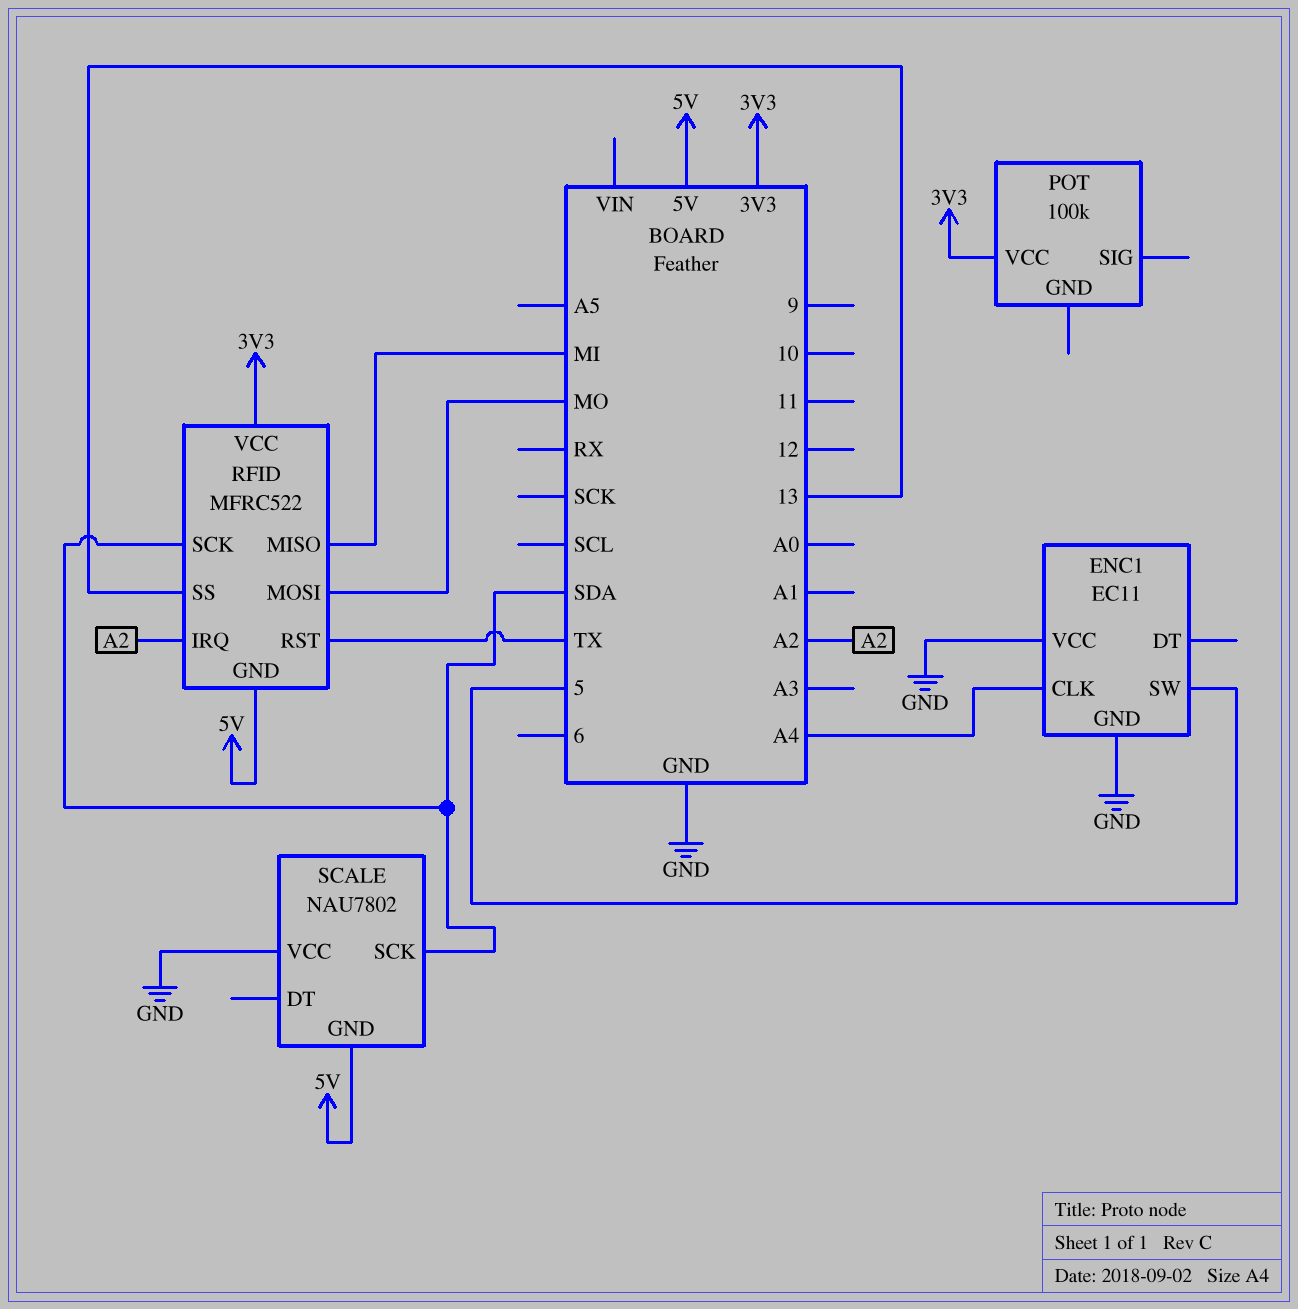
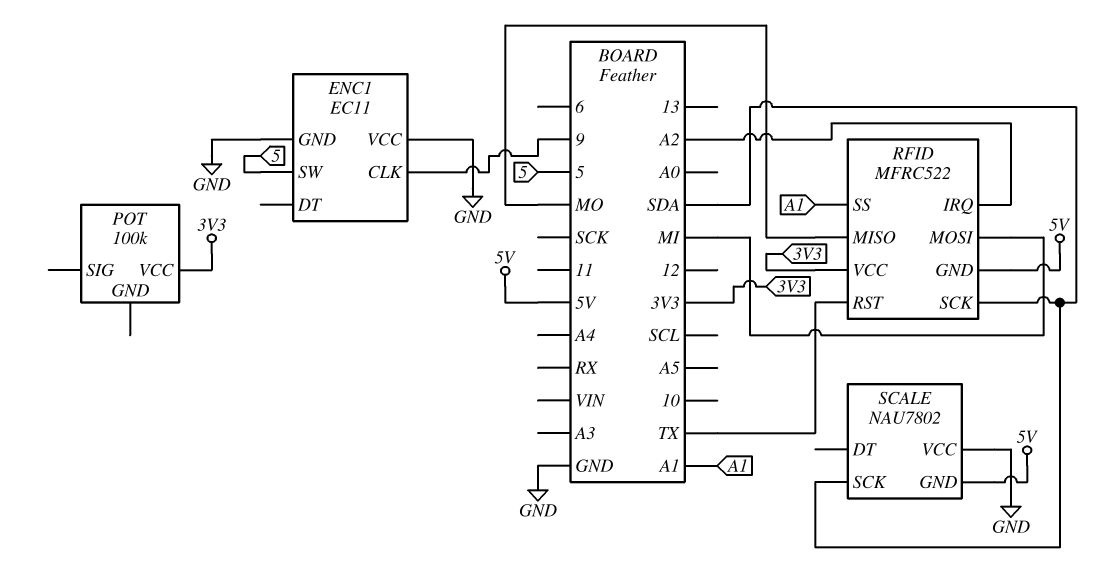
ENC1 pin CLK: A4 -> 9
RFID pin MISO: MI -> MO
RFID pin MOSI: MO -> MI
RFID pin SS: 13 -> A1

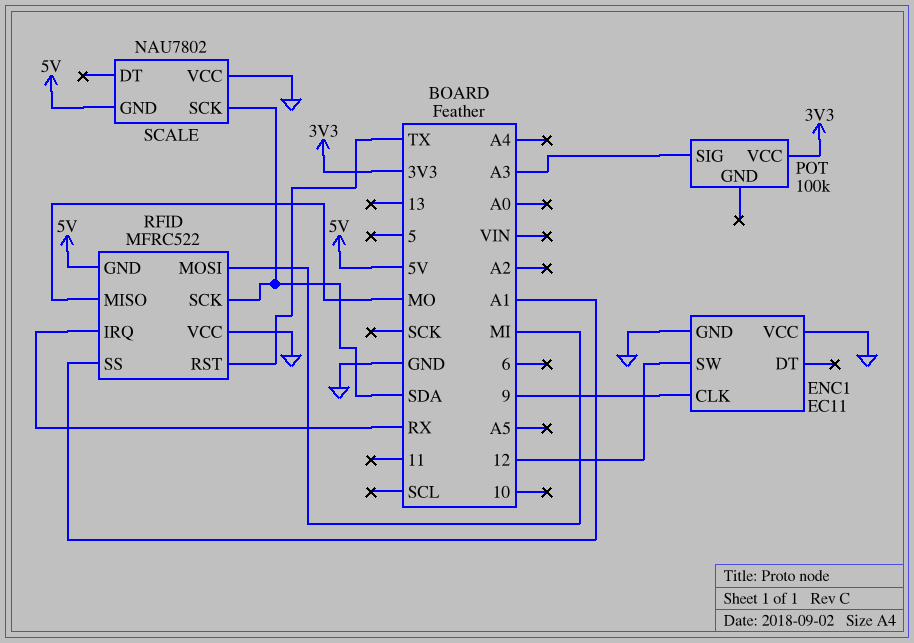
ENC1 pin SW: 5 -> 12
POT pin SIG: none -> A3
RFID pin IRQ: A2 -> RX
RFID pin VCC: 3V3 -> GND

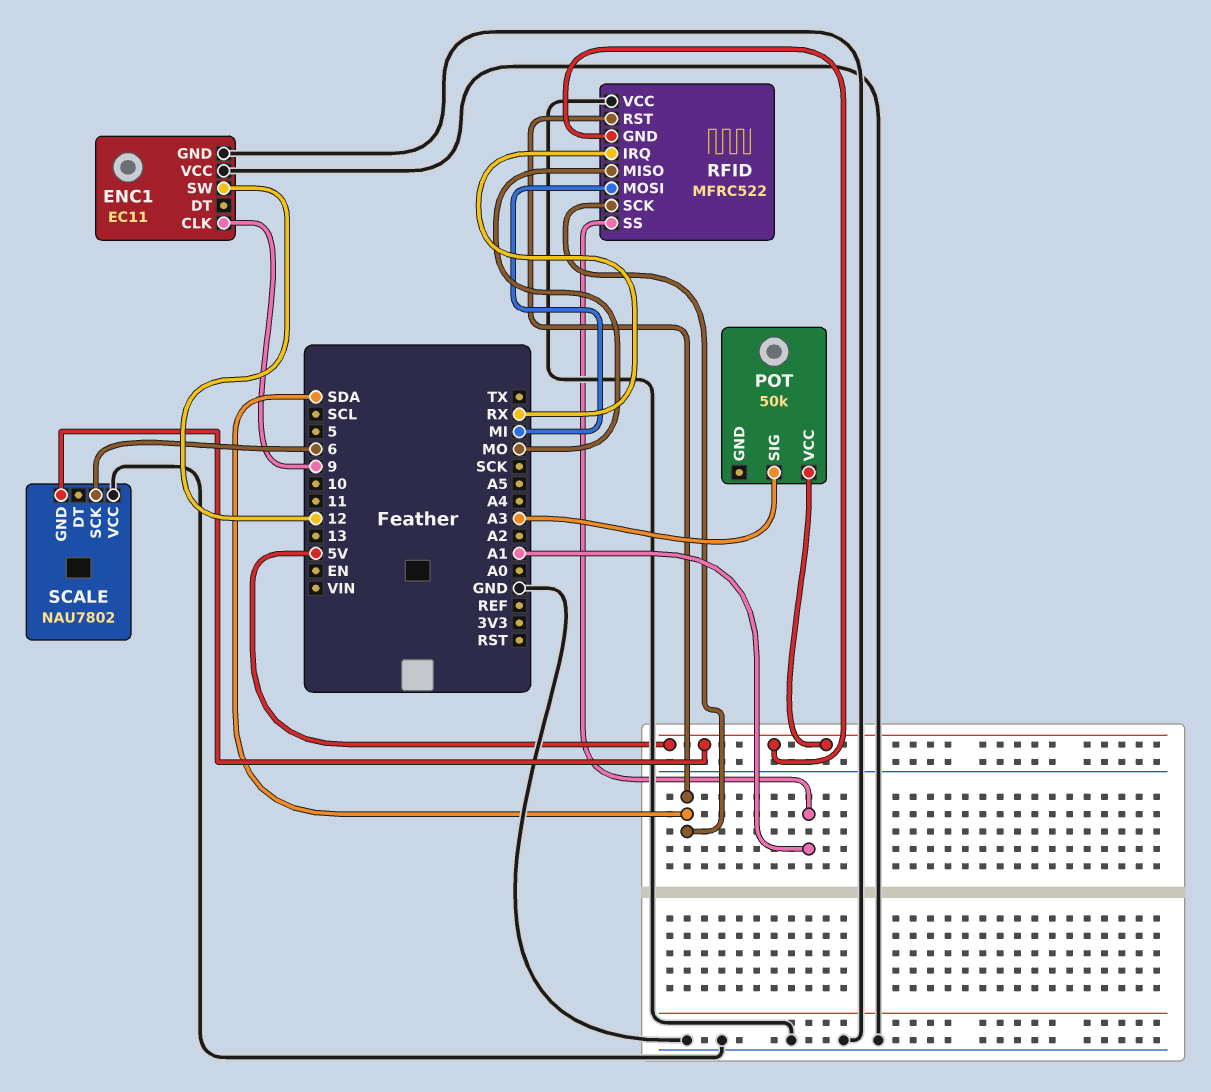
POT: 100k -> 50k
POT pin VCC: 3V3 -> 5V
RFID pin RST: TX -> SDA
SCALE pin SCK: SDA -> 6

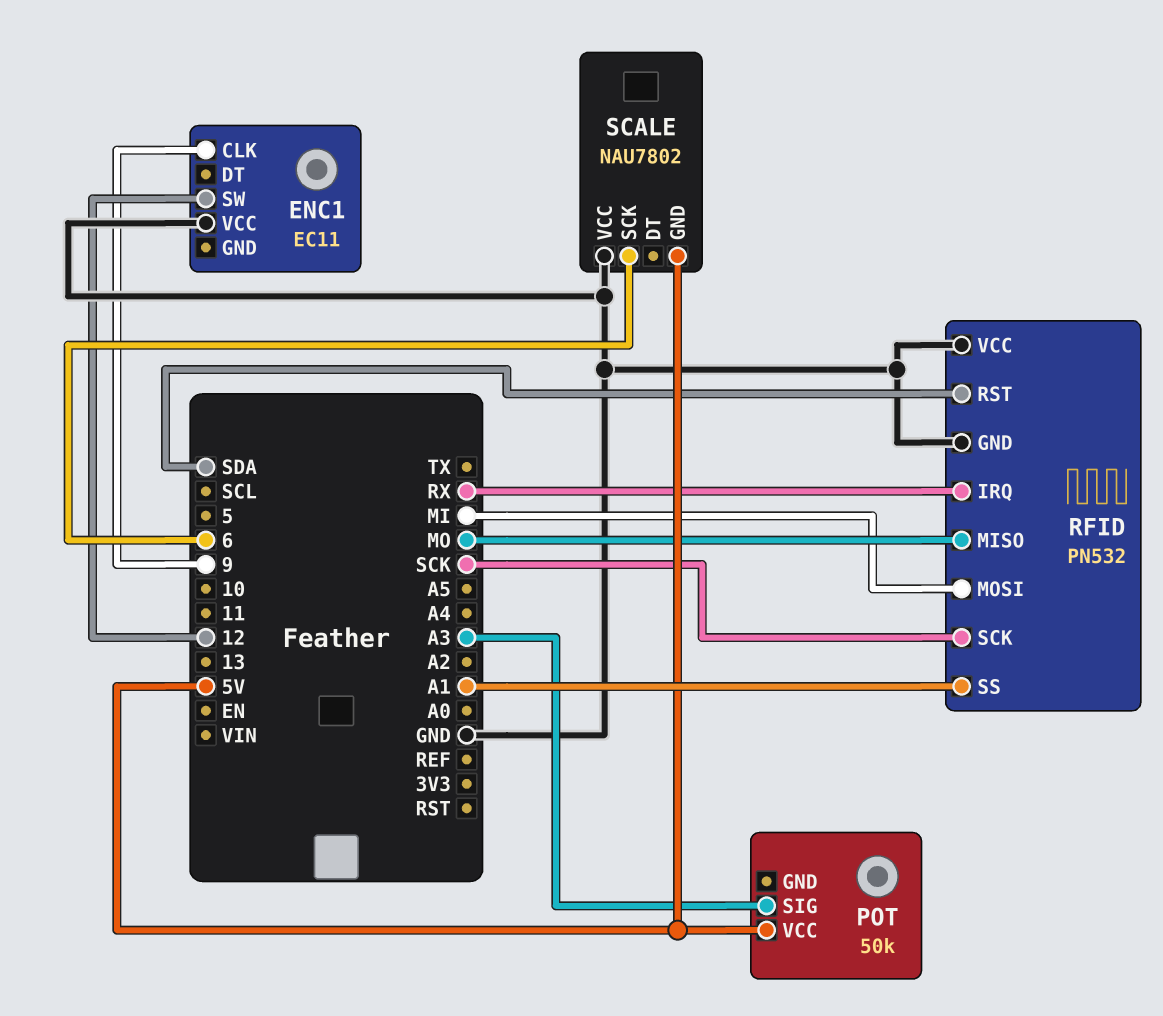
ENC1 pin GND: GND -> none
RFID: MFRC522 -> PN532
RFID pin GND: 5V -> GND
RFID pin SCK: SDA -> SCK

